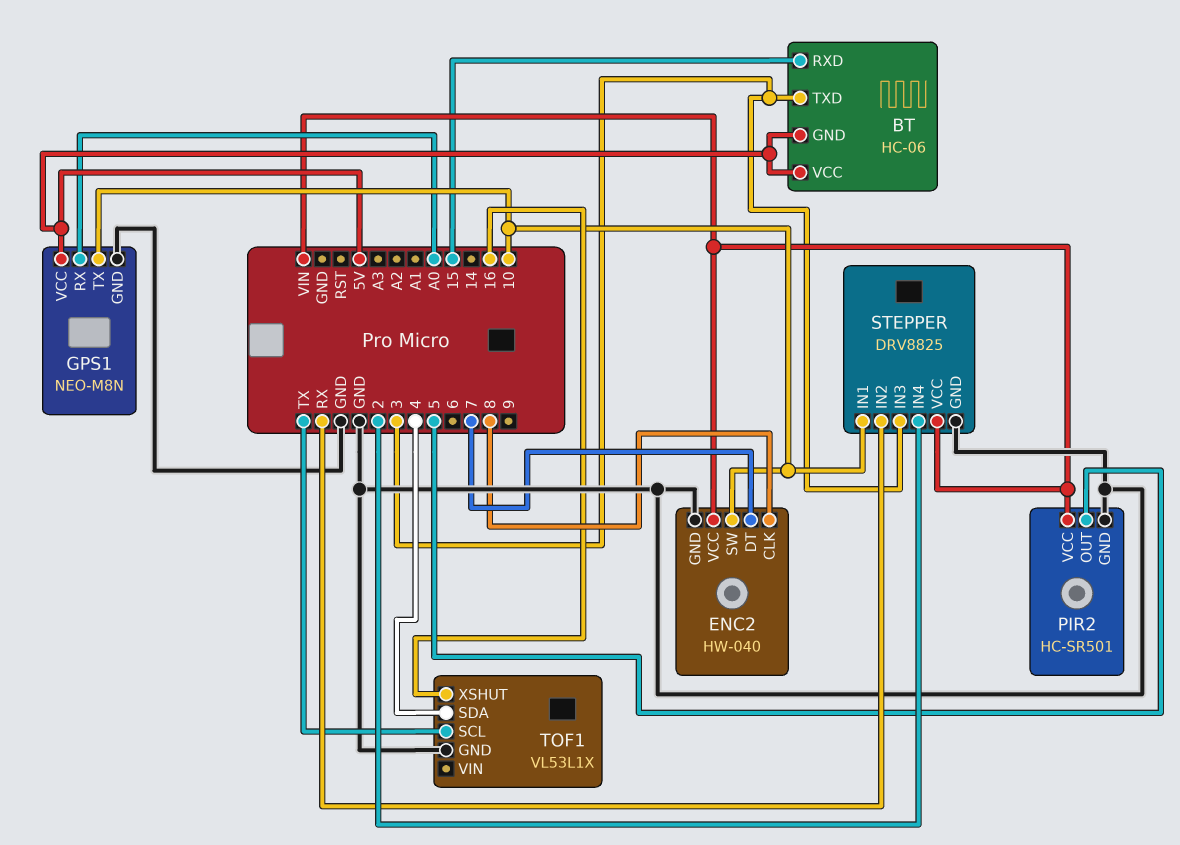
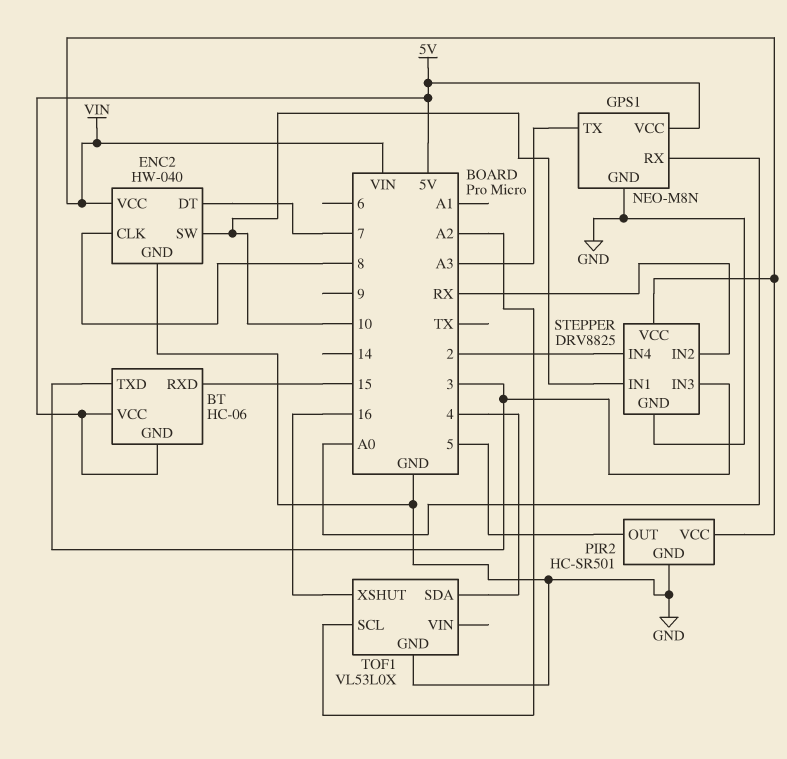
GPS1 pin TX: 10 -> A3
TOF1: VL53L1X -> VL53L0X
TOF1 pin SCL: TX -> A2

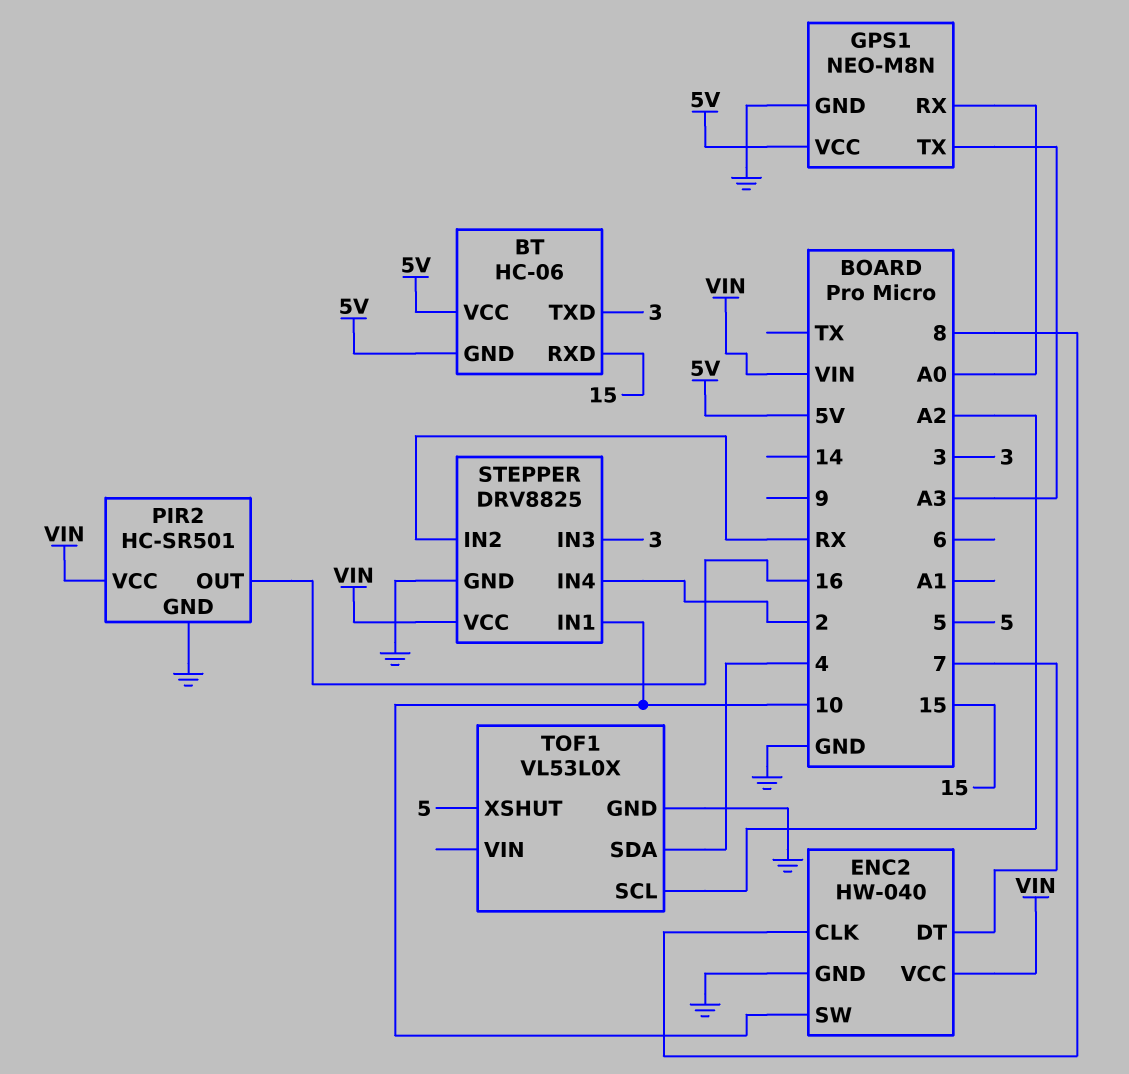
PIR2 pin OUT: 5 -> 16
TOF1 pin XSHUT: 16 -> 5

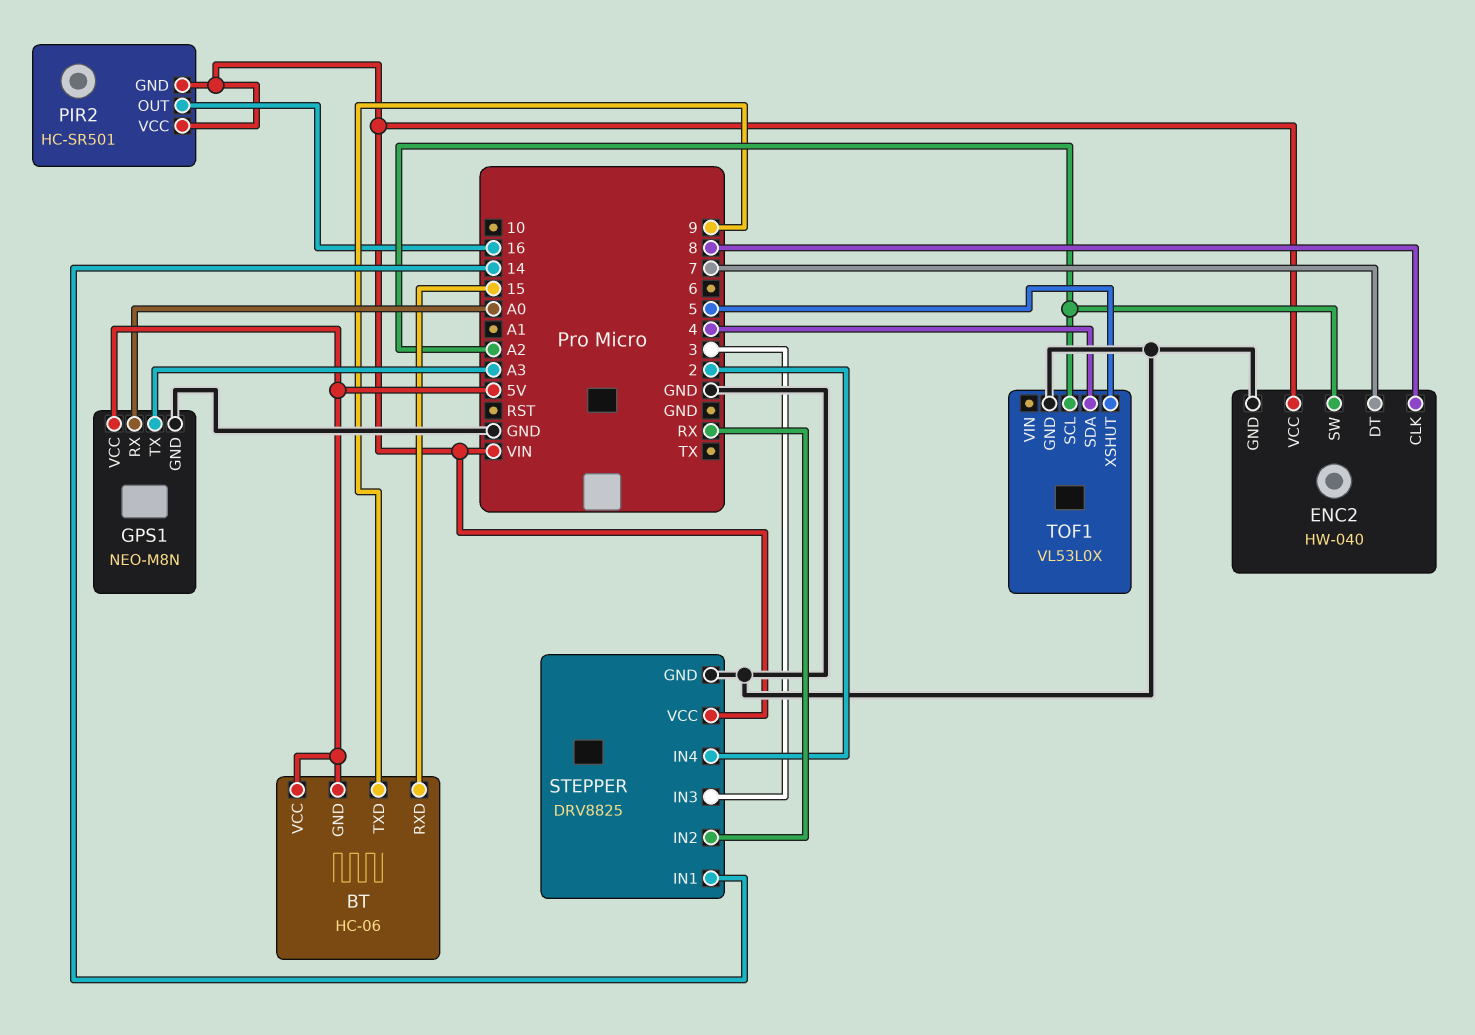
BT pin TXD: 3 -> 9
ENC2 pin SW: 10 -> A2
PIR2 pin GND: GND -> VIN
STEPPER pin IN1: 10 -> 14

